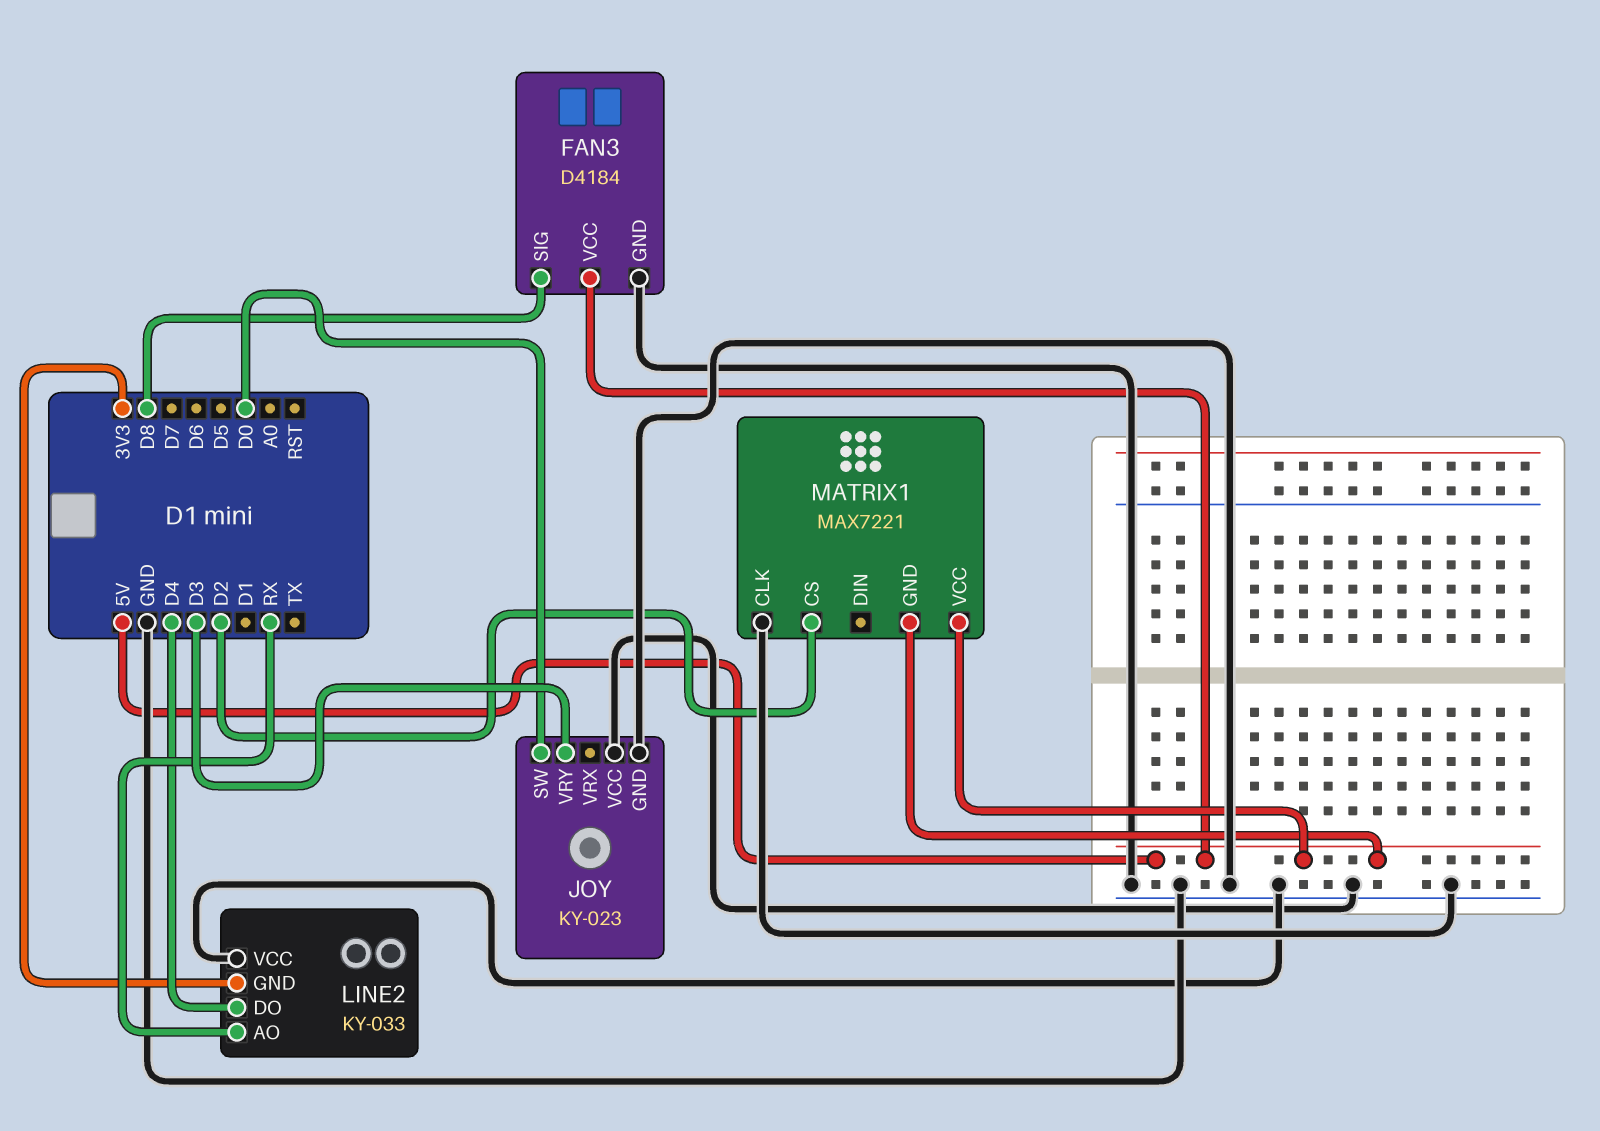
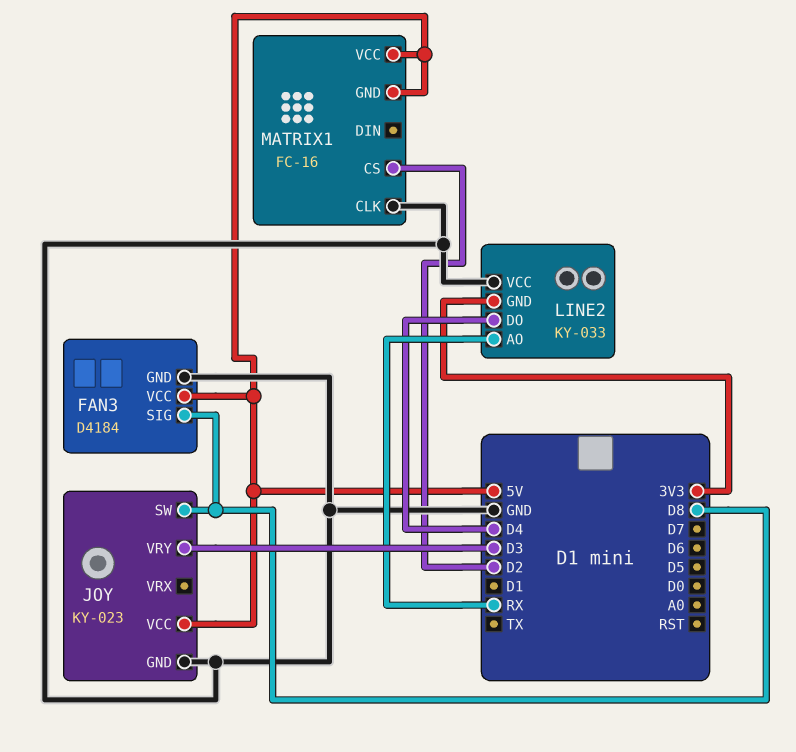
JOY pin SW: D0 -> D8
JOY pin VCC: GND -> 5V
MATRIX1: MAX7221 -> FC-16

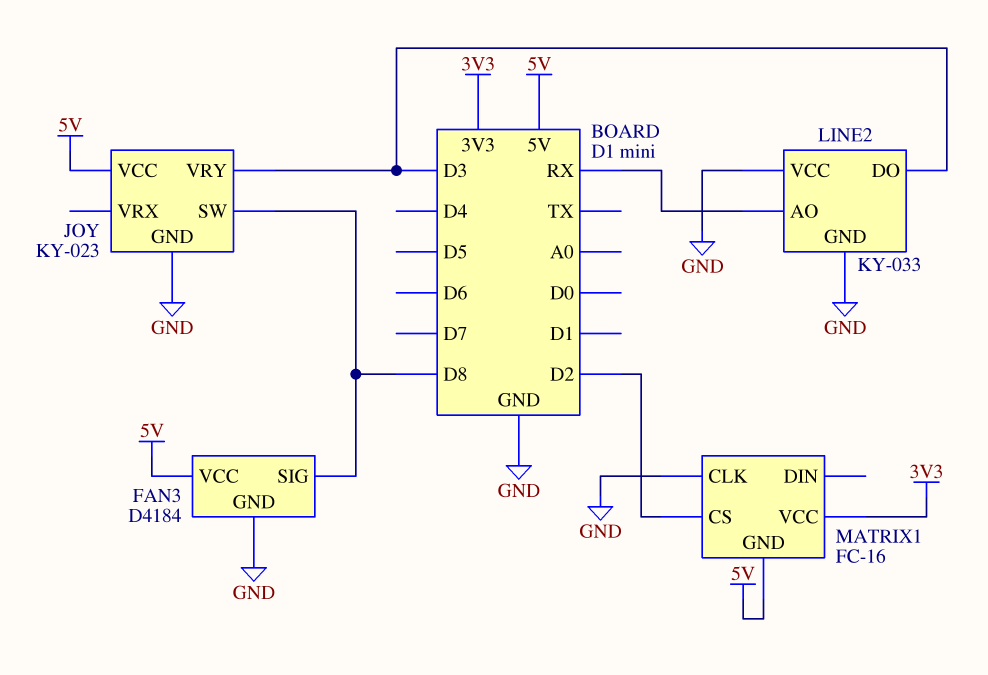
LINE2 pin DO: D4 -> D3
LINE2 pin GND: 3V3 -> GND
MATRIX1 pin VCC: 5V -> 3V3

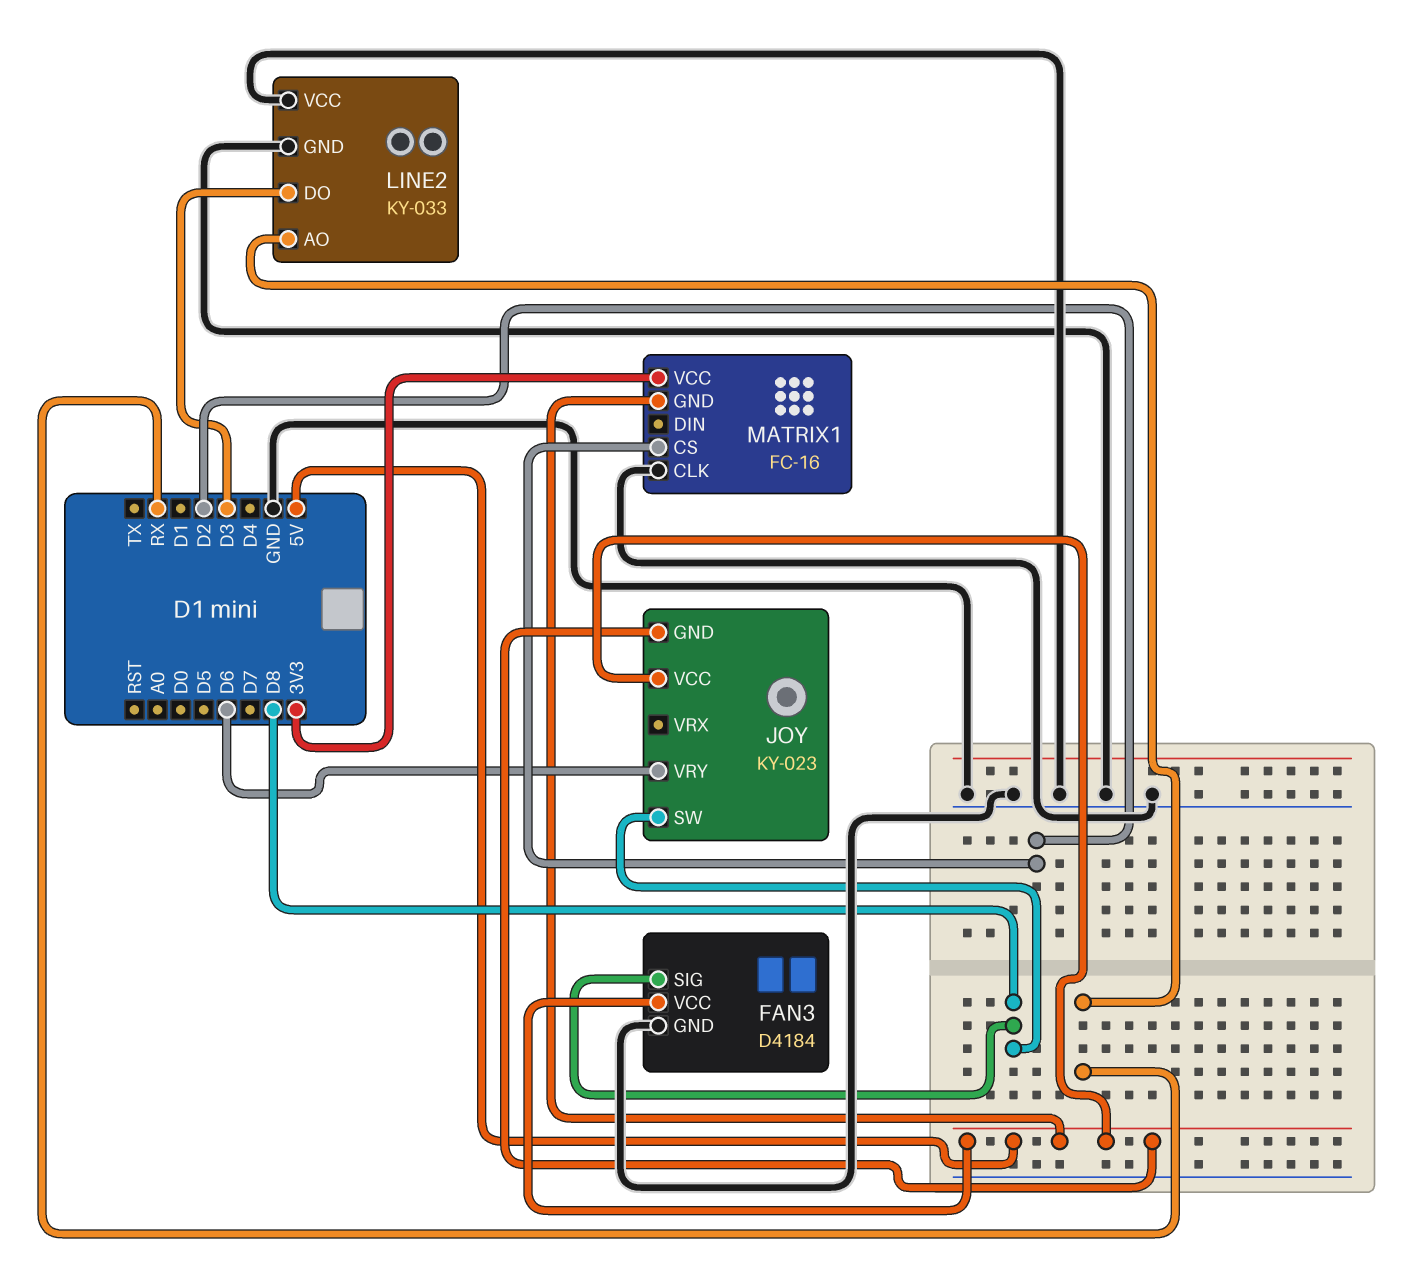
JOY pin GND: GND -> 5V
JOY pin VRY: D3 -> D6

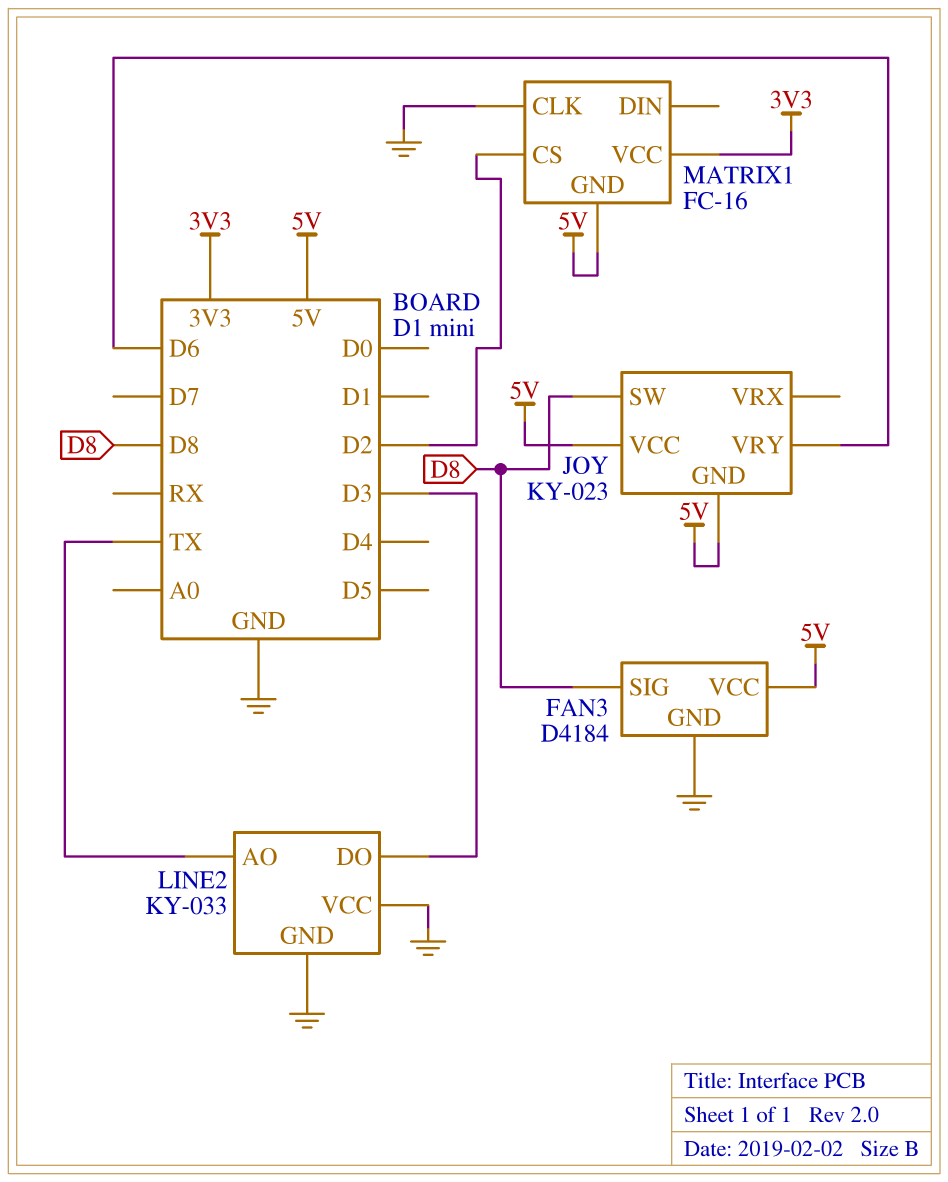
LINE2 pin AO: RX -> TX

